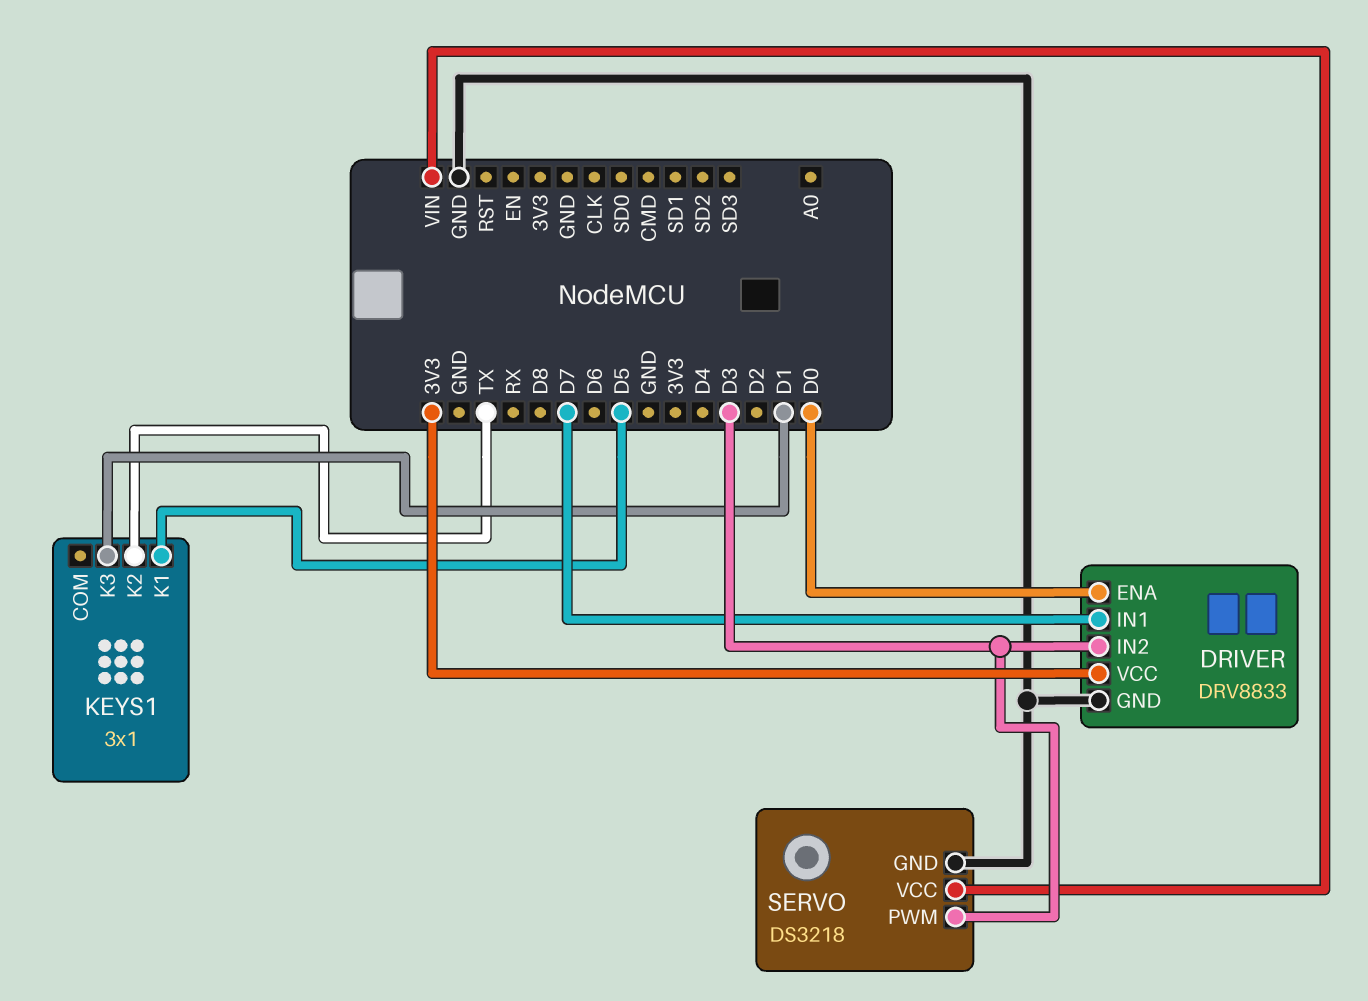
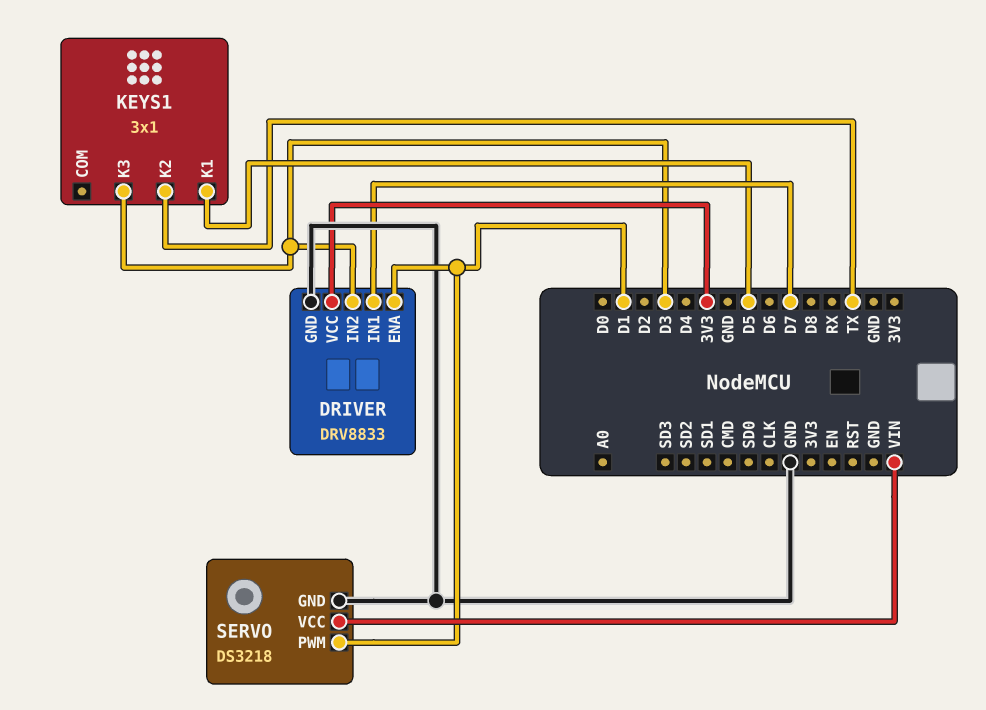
DRIVER pin ENA: D0 -> D1
KEYS1 pin K3: D1 -> D3
SERVO pin PWM: D3 -> D1

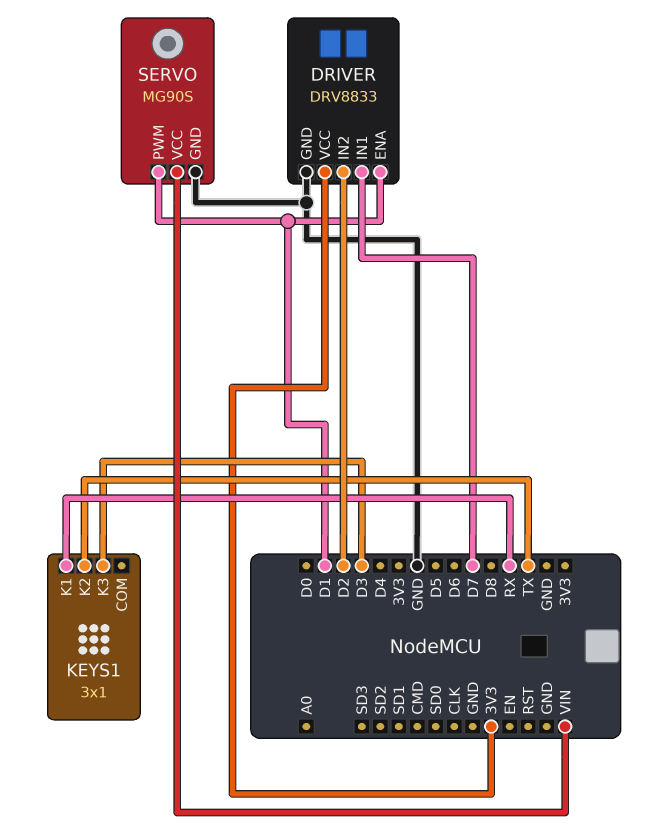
DRIVER pin IN2: D3 -> D2
KEYS1 pin K1: D5 -> RX
SERVO: DS3218 -> MG90S

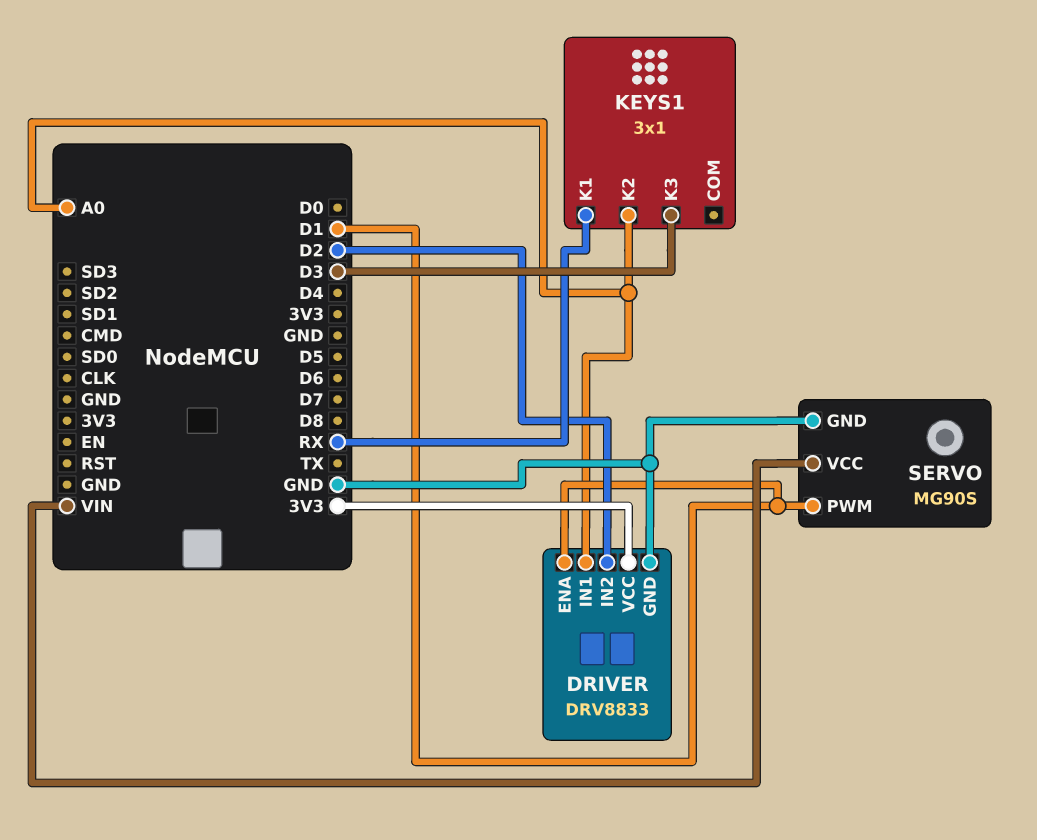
DRIVER pin IN1: D7 -> A0
KEYS1 pin K2: TX -> A0

